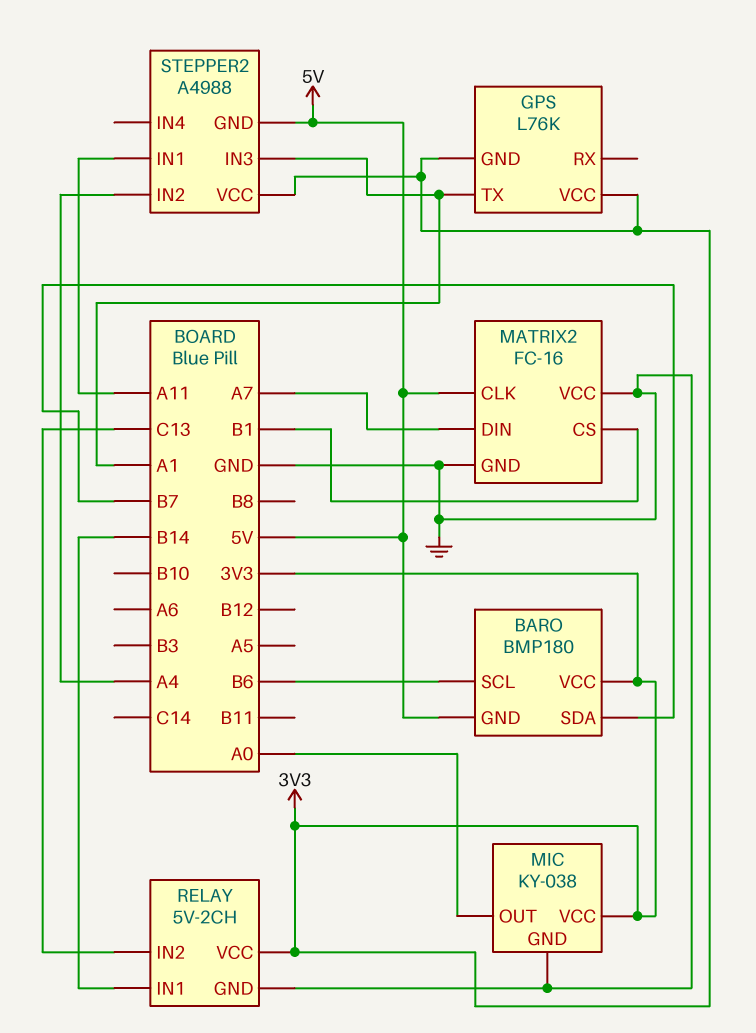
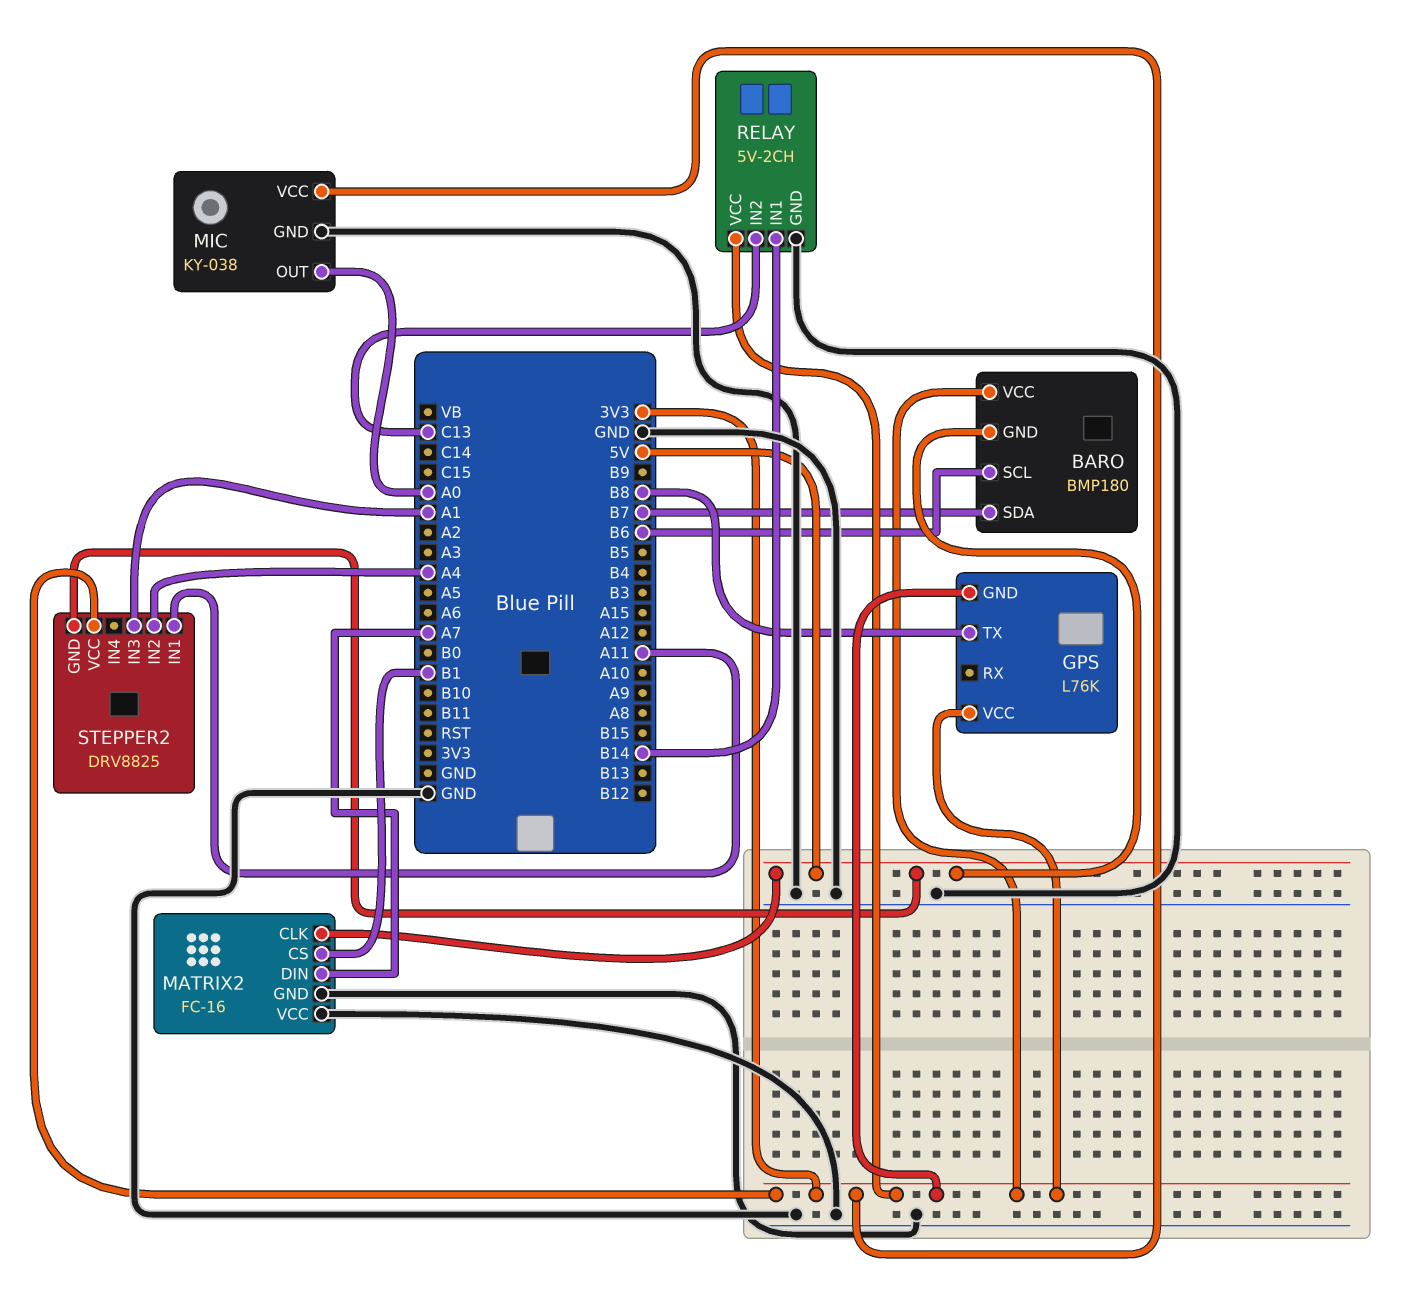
GPS pin TX: A1 -> B8
STEPPER2: A4988 -> DRV8825

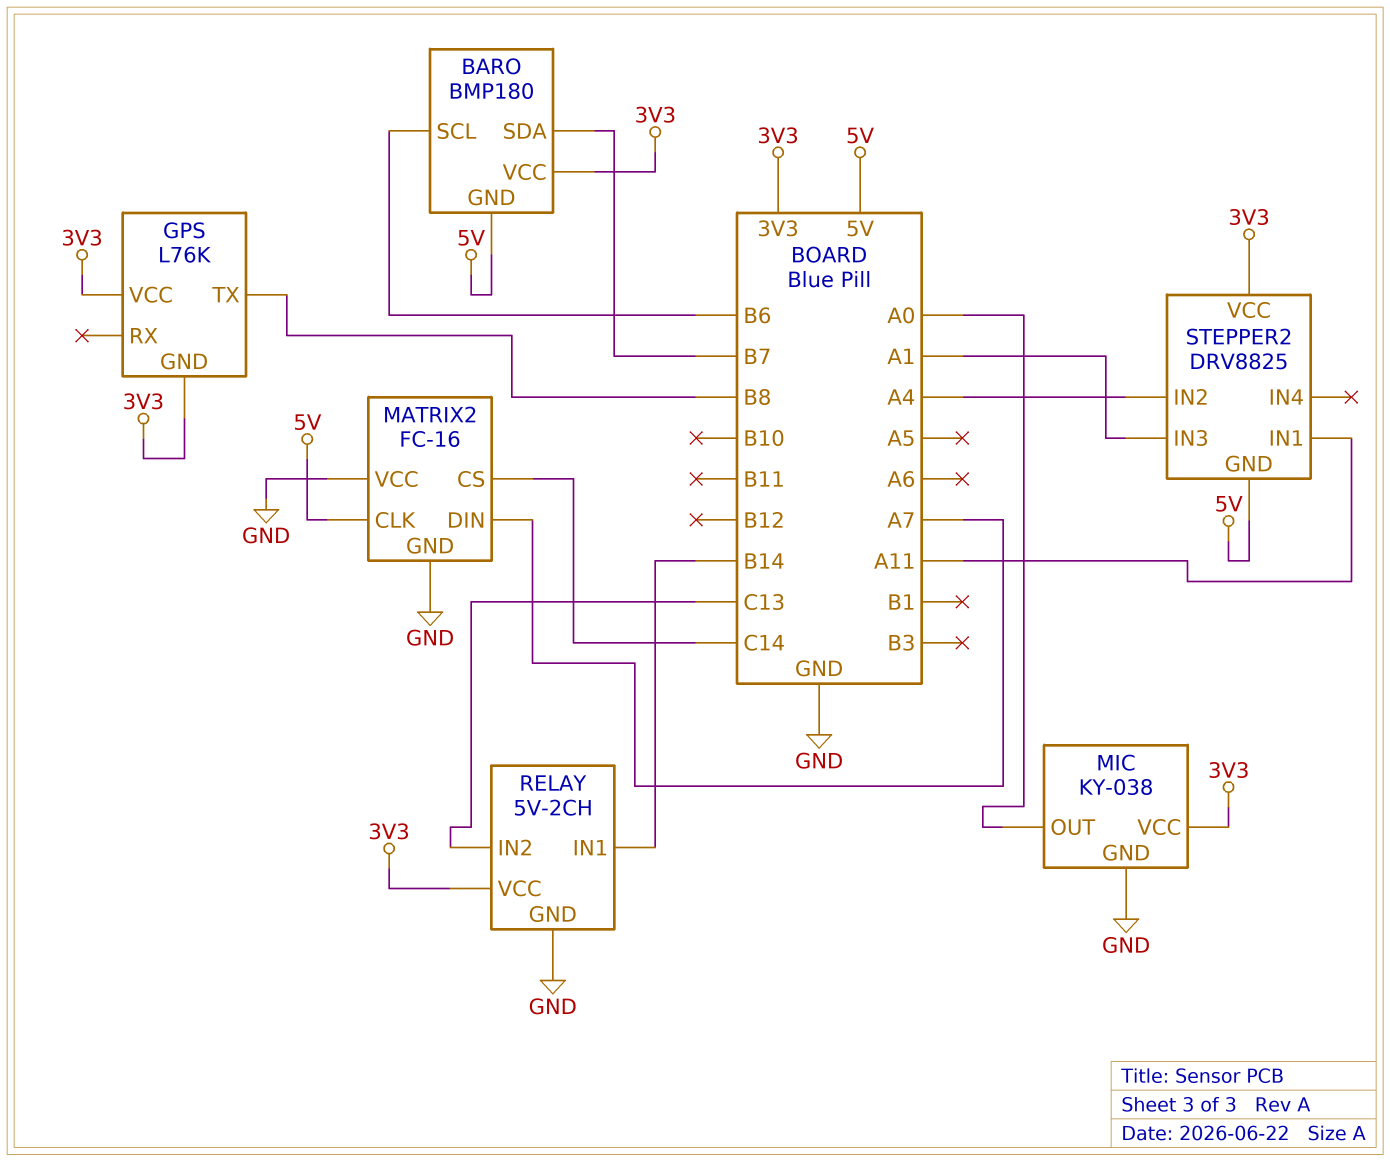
MATRIX2 pin CS: B1 -> C14

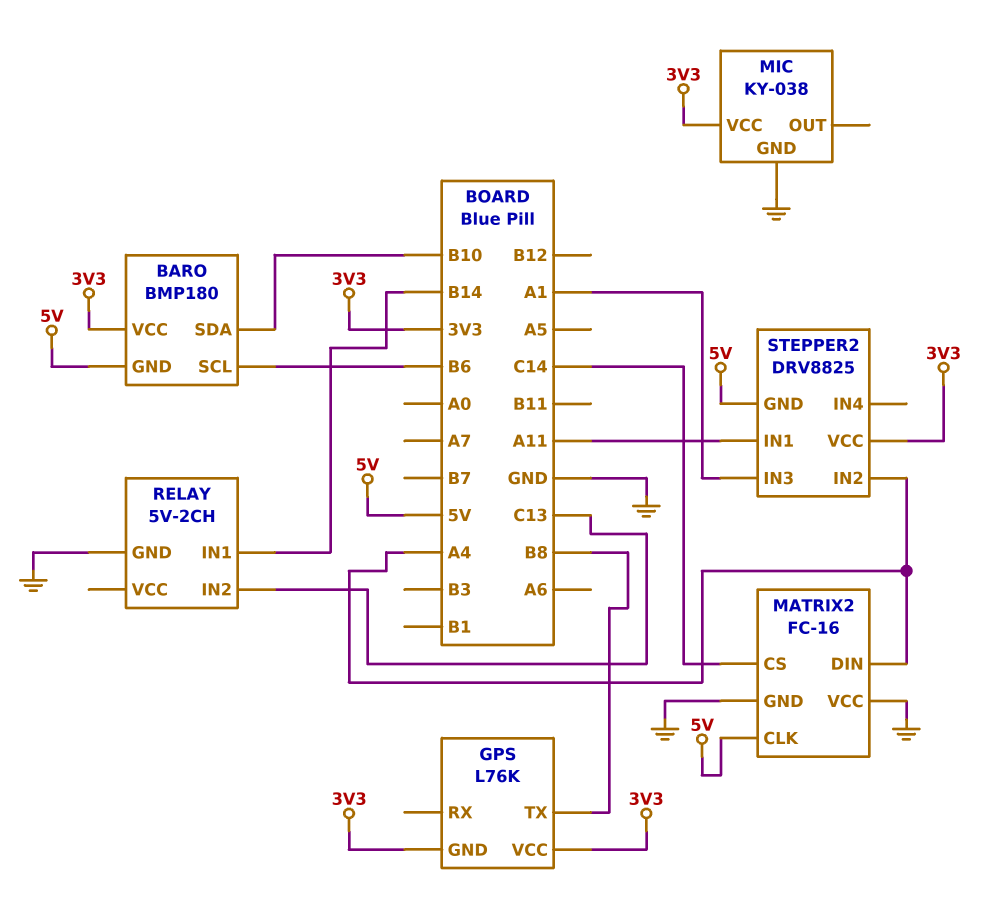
BARO pin SDA: B7 -> B10
MATRIX2 pin DIN: A7 -> A4
MIC pin OUT: A0 -> none
RELAY pin VCC: 3V3 -> none

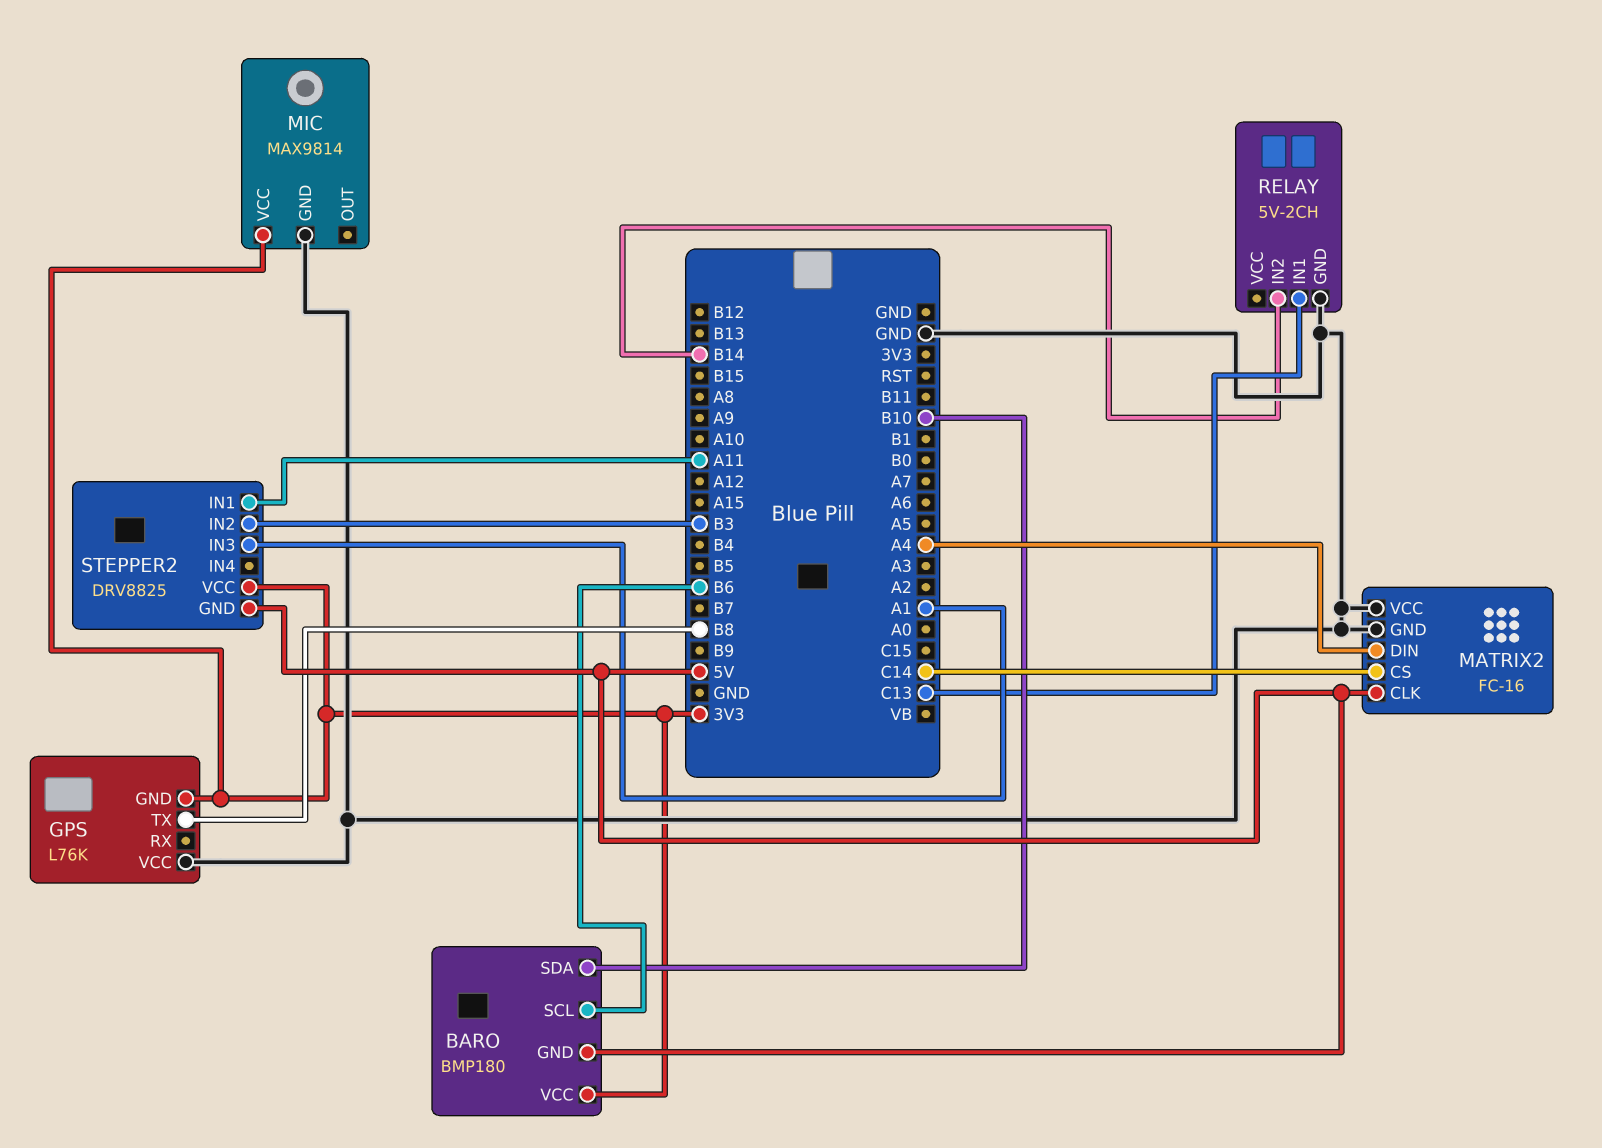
GPS pin VCC: 3V3 -> GND
MIC: KY-038 -> MAX9814
RELAY pin IN1: B14 -> C13
RELAY pin IN2: C13 -> B14
STEPPER2 pin IN2: A4 -> B3

